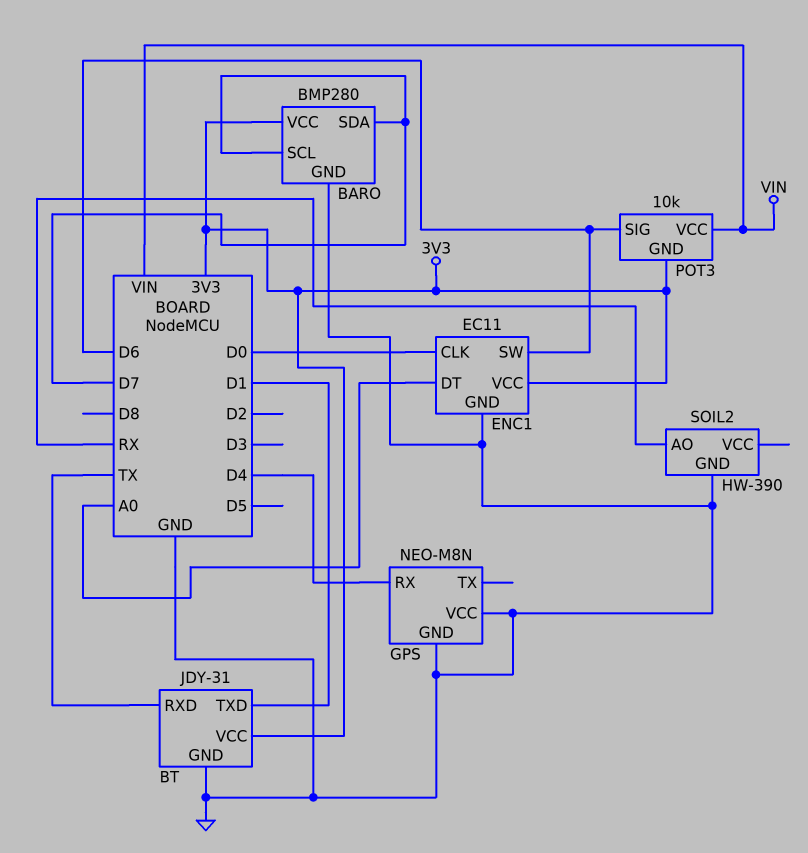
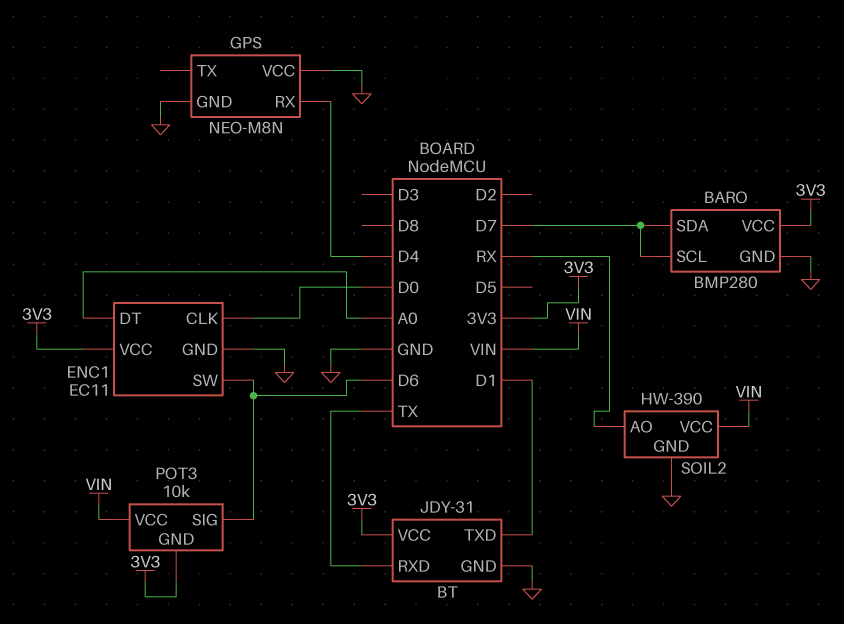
SOIL2 pin VCC: none -> VIN

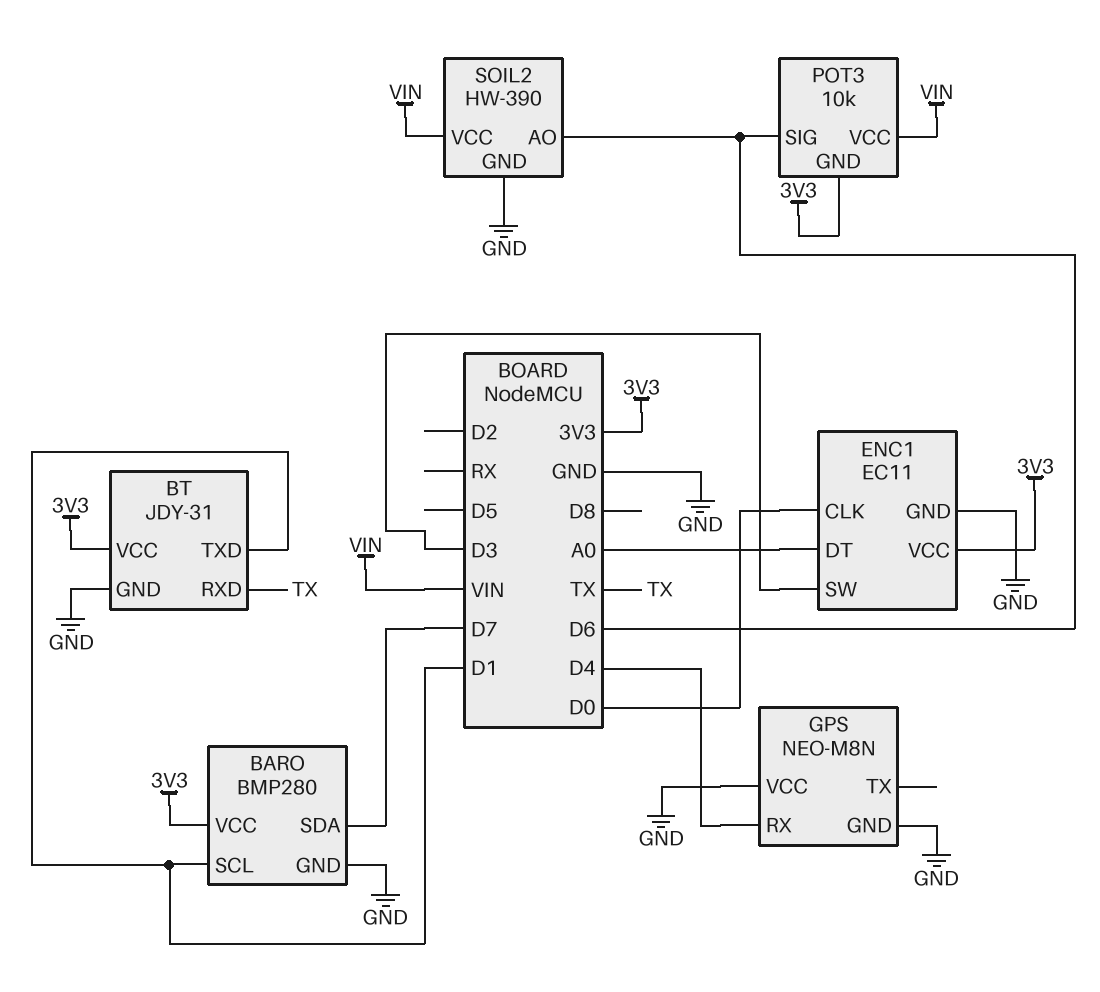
BARO pin SCL: D7 -> D1
ENC1 pin SW: D6 -> D3
SOIL2 pin AO: RX -> D6

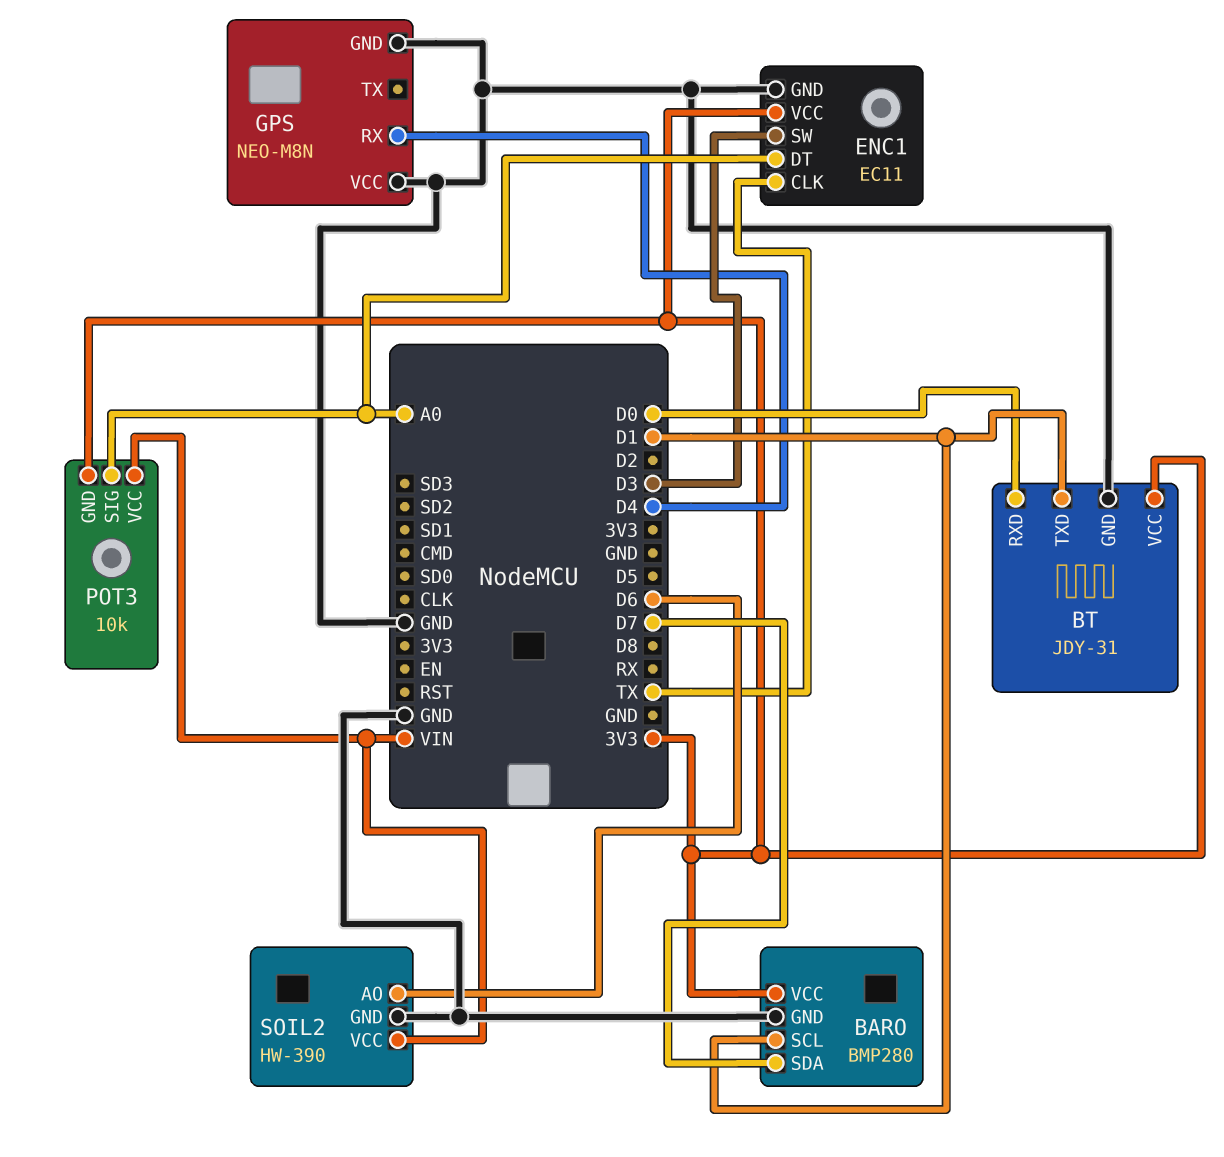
BT pin RXD: TX -> D0
ENC1 pin CLK: D0 -> TX
POT3 pin SIG: D6 -> A0

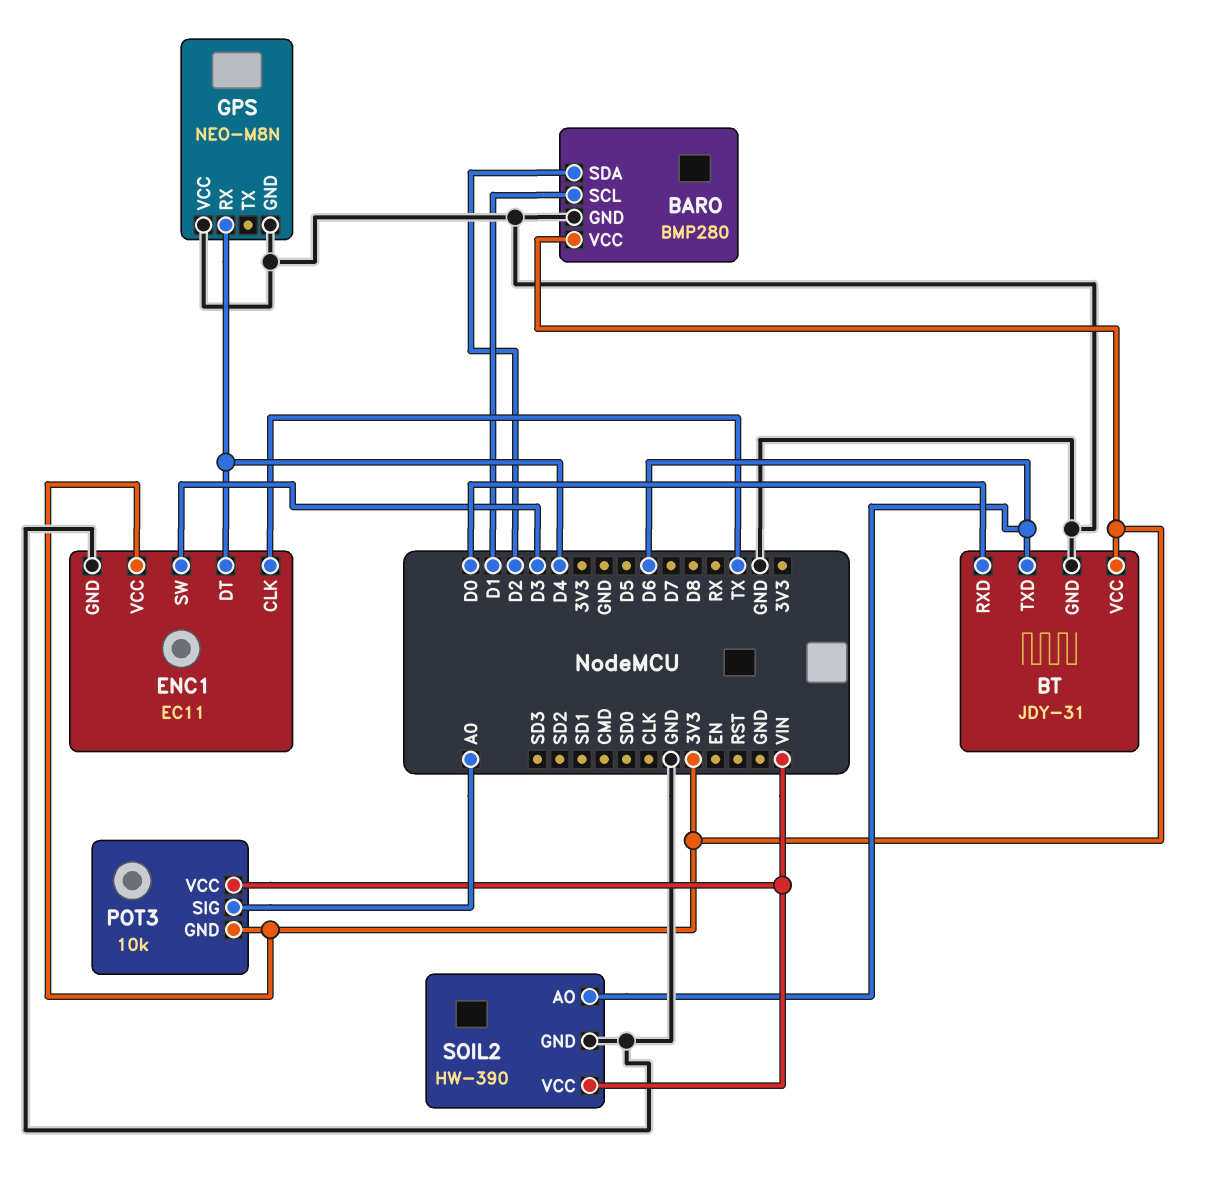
BARO pin SDA: D7 -> D2
BT pin TXD: D1 -> D6
ENC1 pin DT: A0 -> D4

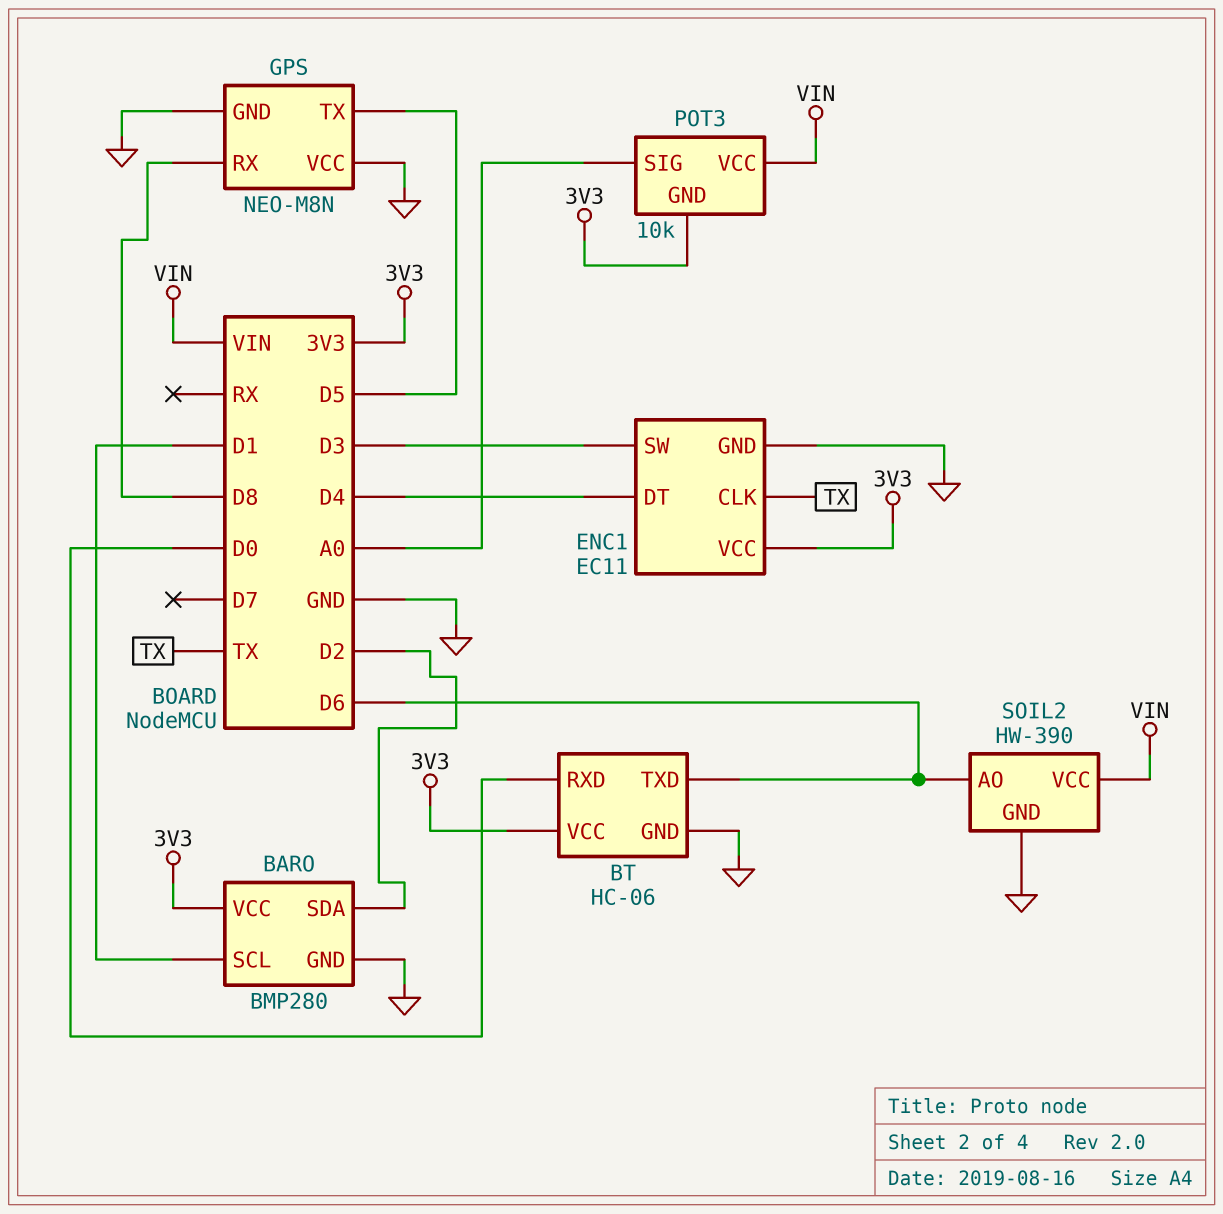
BT: JDY-31 -> HC-06
GPS pin RX: D4 -> D8
GPS pin TX: none -> D5

